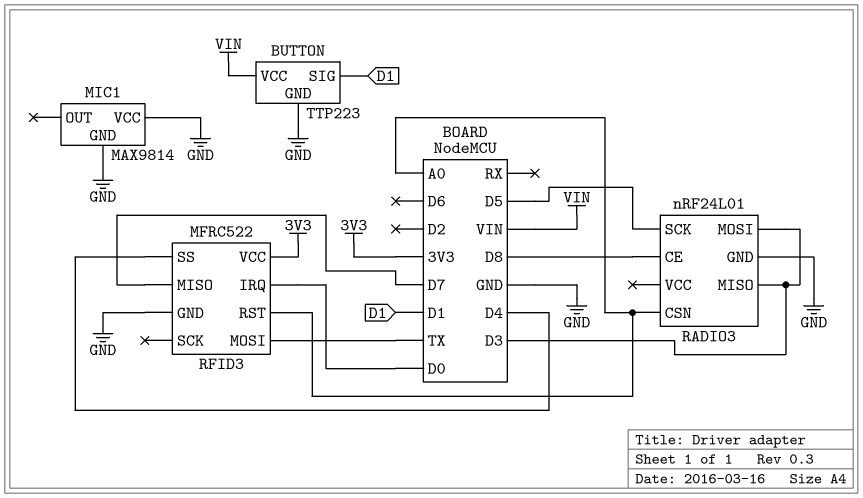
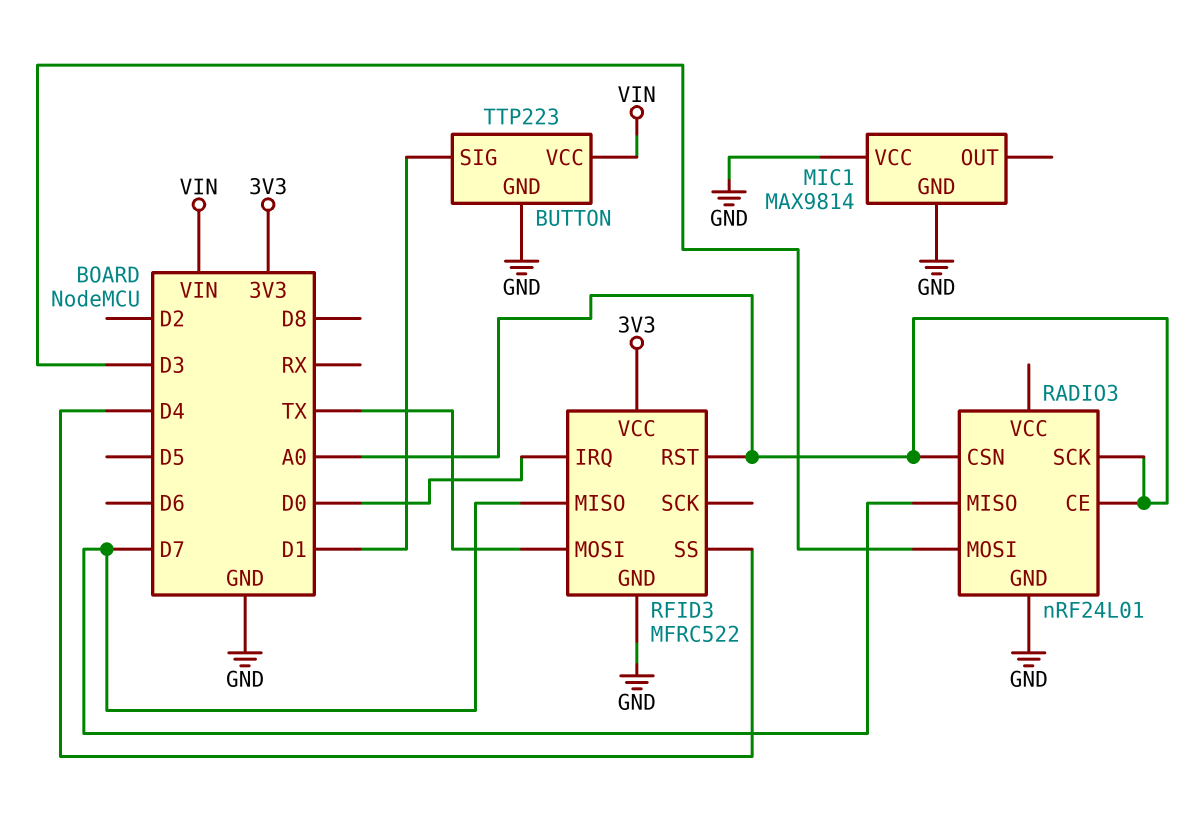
RADIO3 pin CE: D8 -> A0
RADIO3 pin MISO: D3 -> D7
RADIO3 pin SCK: D5 -> A0

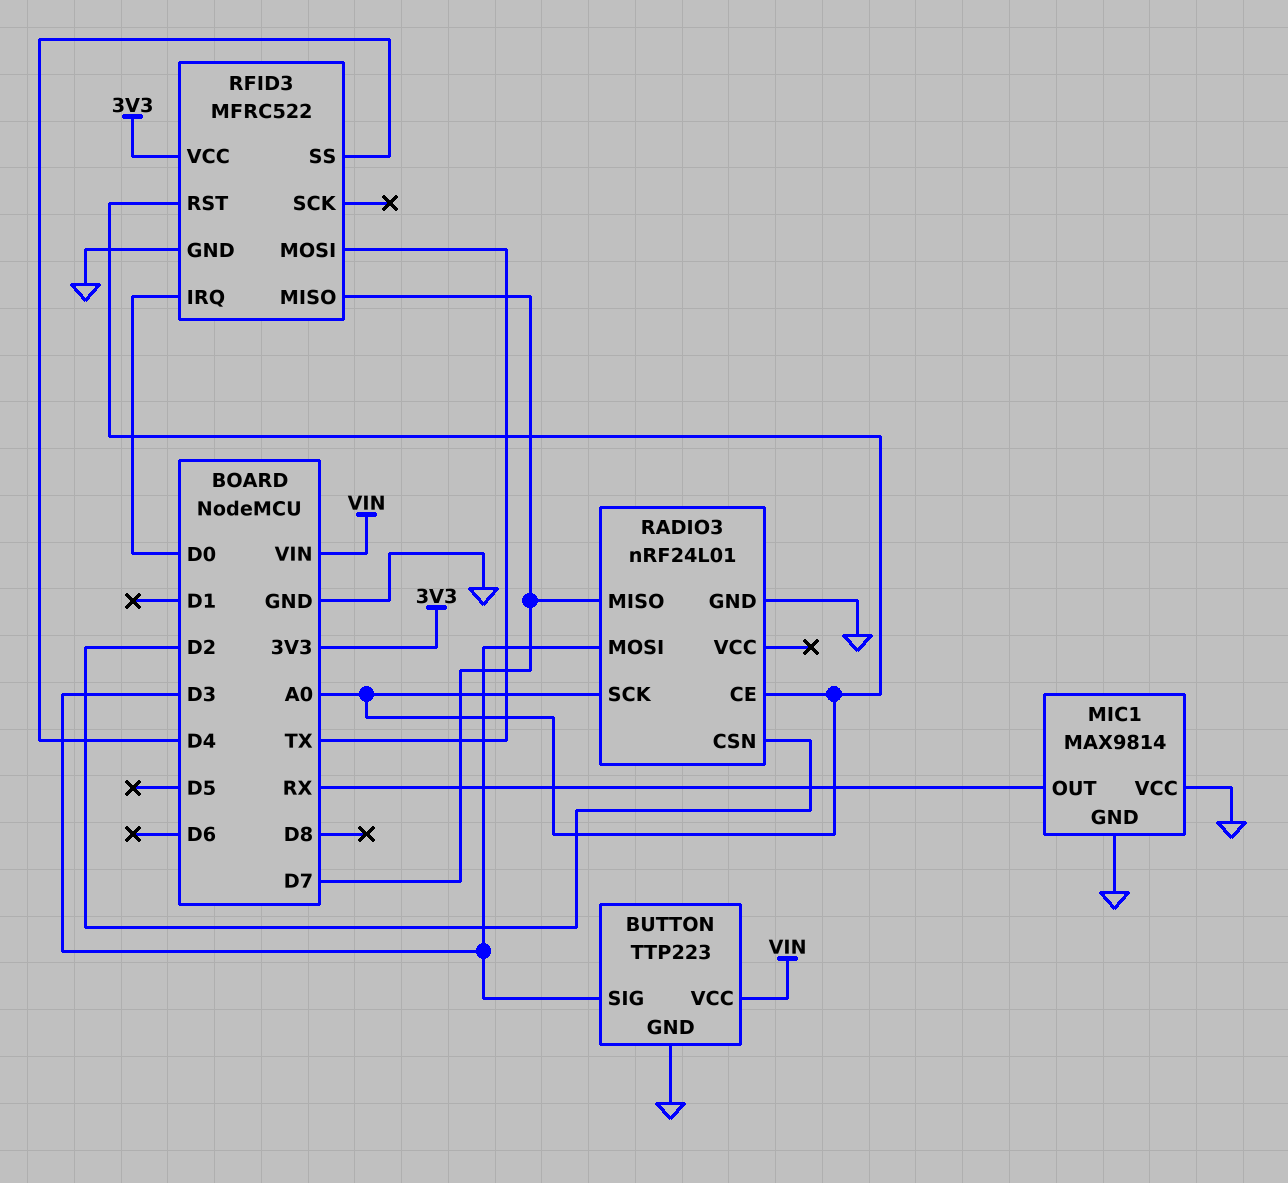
BUTTON pin SIG: D1 -> D3
MIC1 pin OUT: none -> RX
RADIO3 pin CSN: A0 -> D2

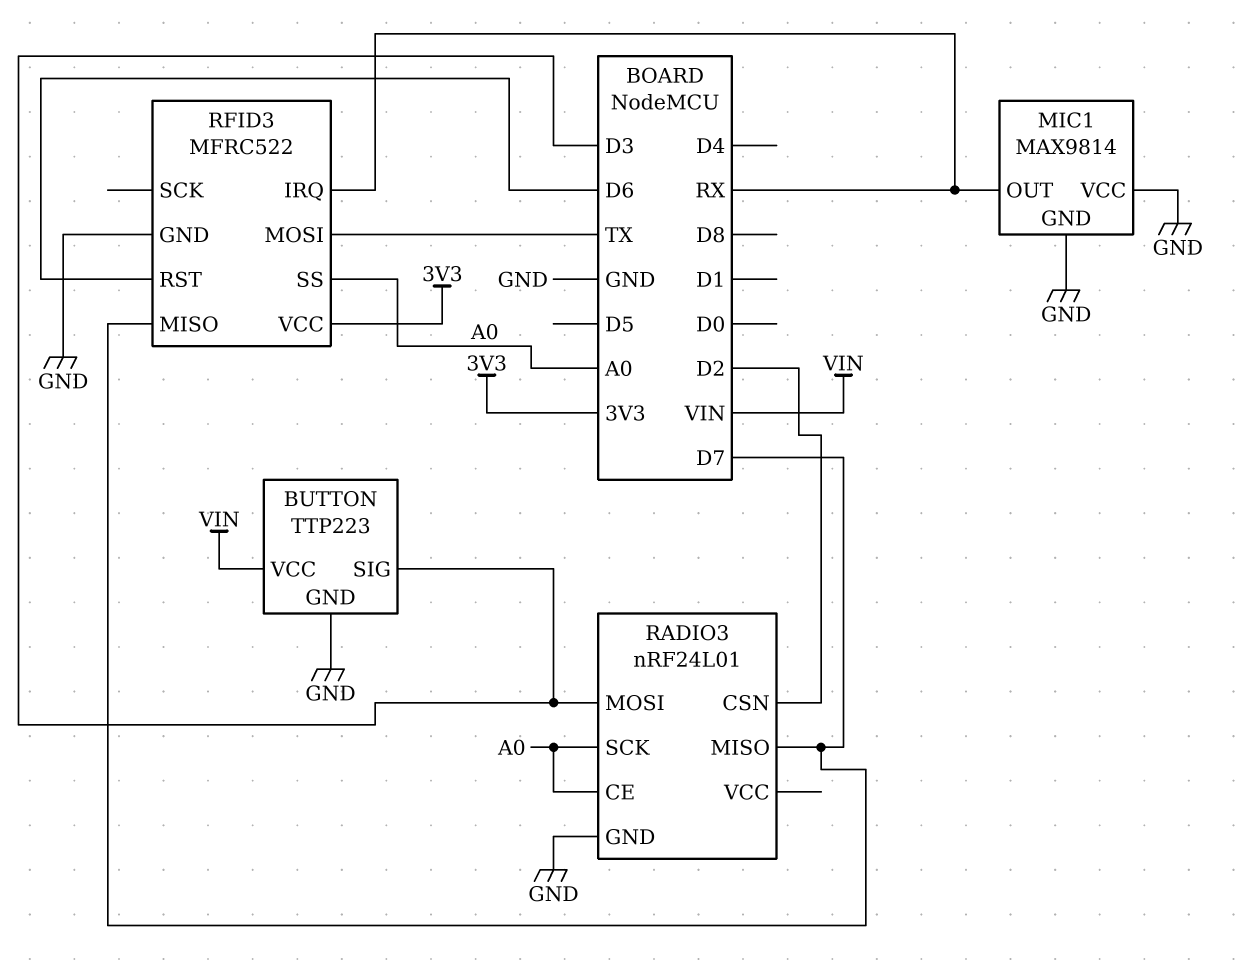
RFID3 pin IRQ: D0 -> RX
RFID3 pin RST: A0 -> D6
RFID3 pin SS: D4 -> A0

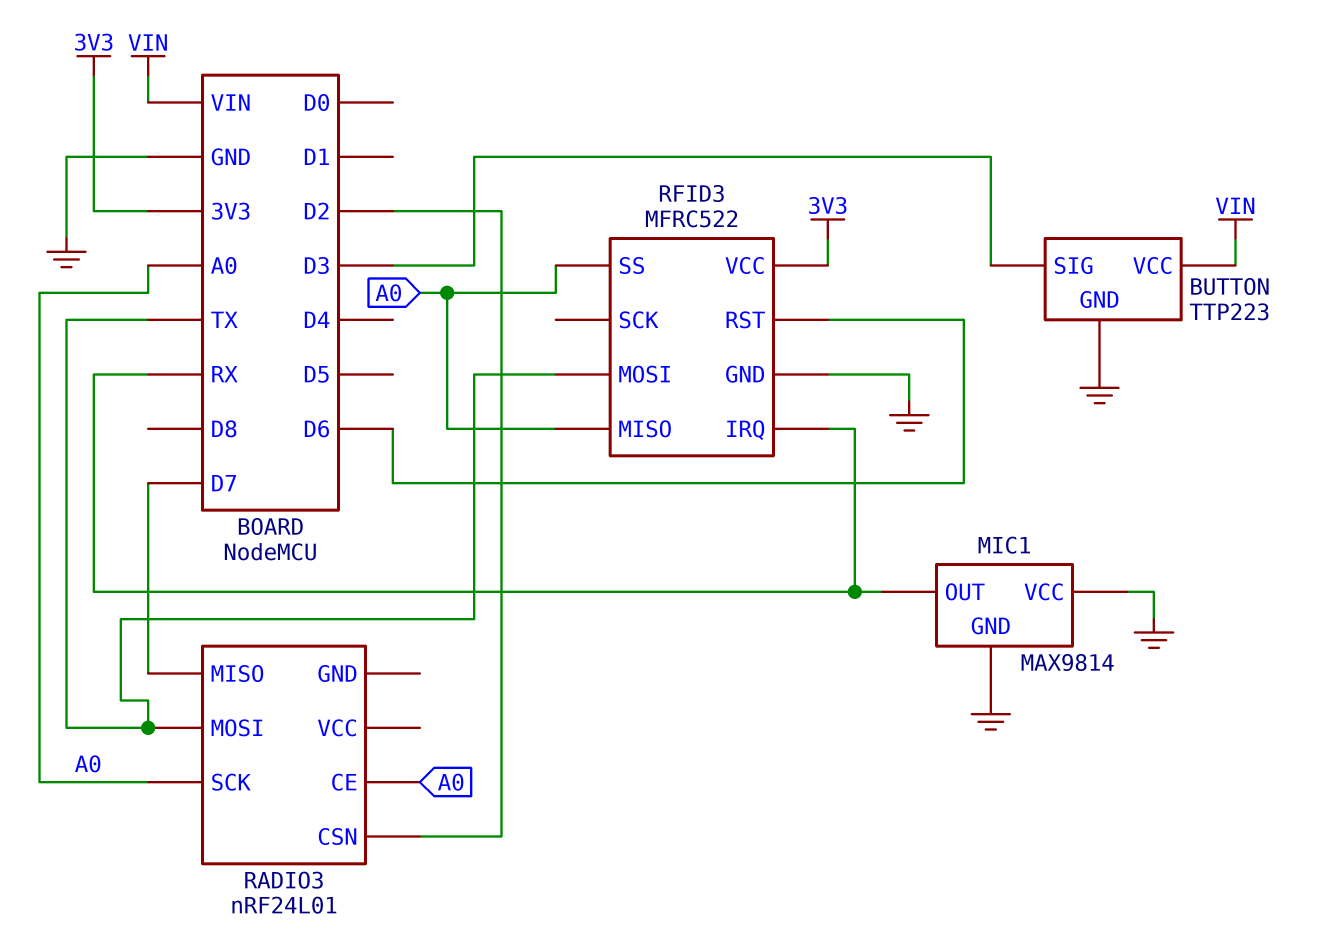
RADIO3 pin GND: GND -> none
RADIO3 pin MOSI: D3 -> TX
RFID3 pin MISO: D7 -> A0

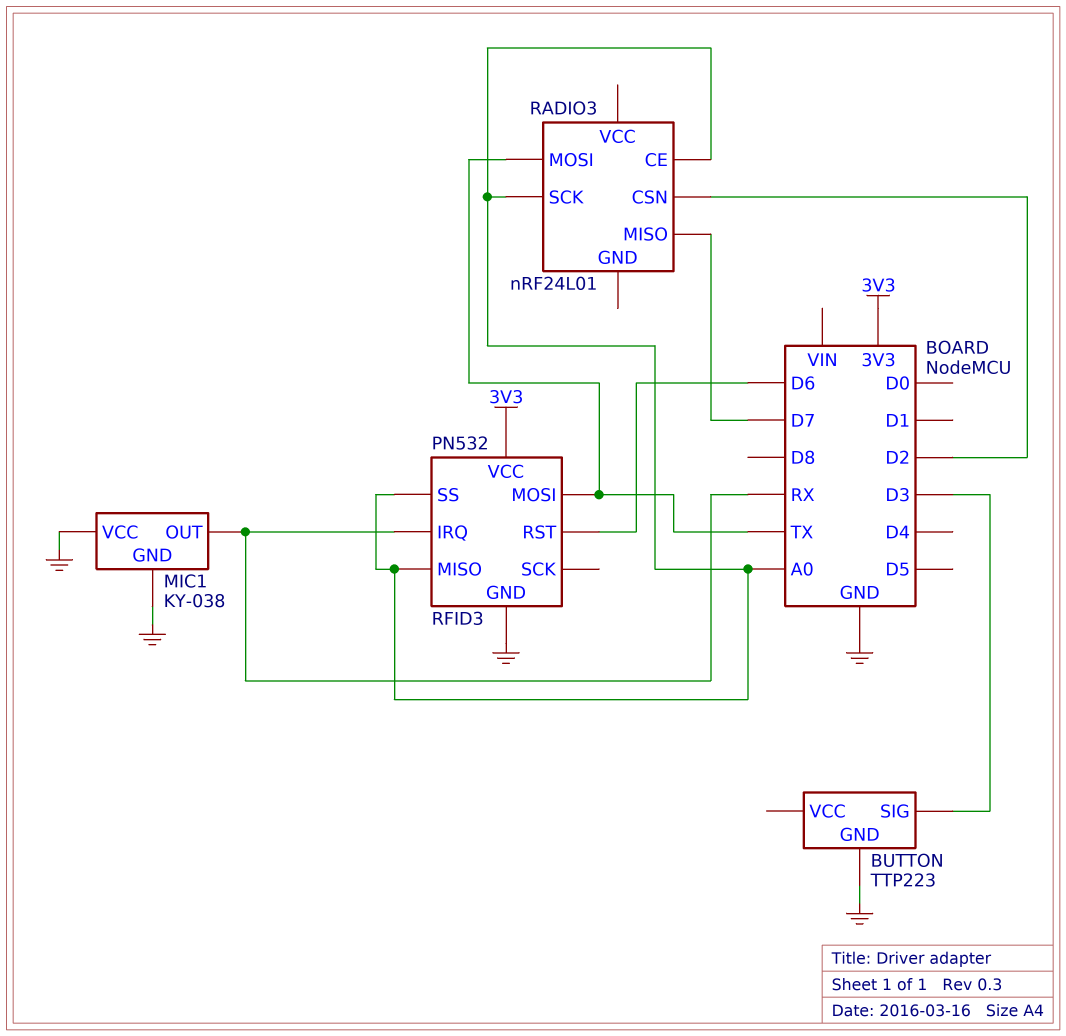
BUTTON pin VCC: VIN -> none
MIC1: MAX9814 -> KY-038
RFID3: MFRC522 -> PN532

